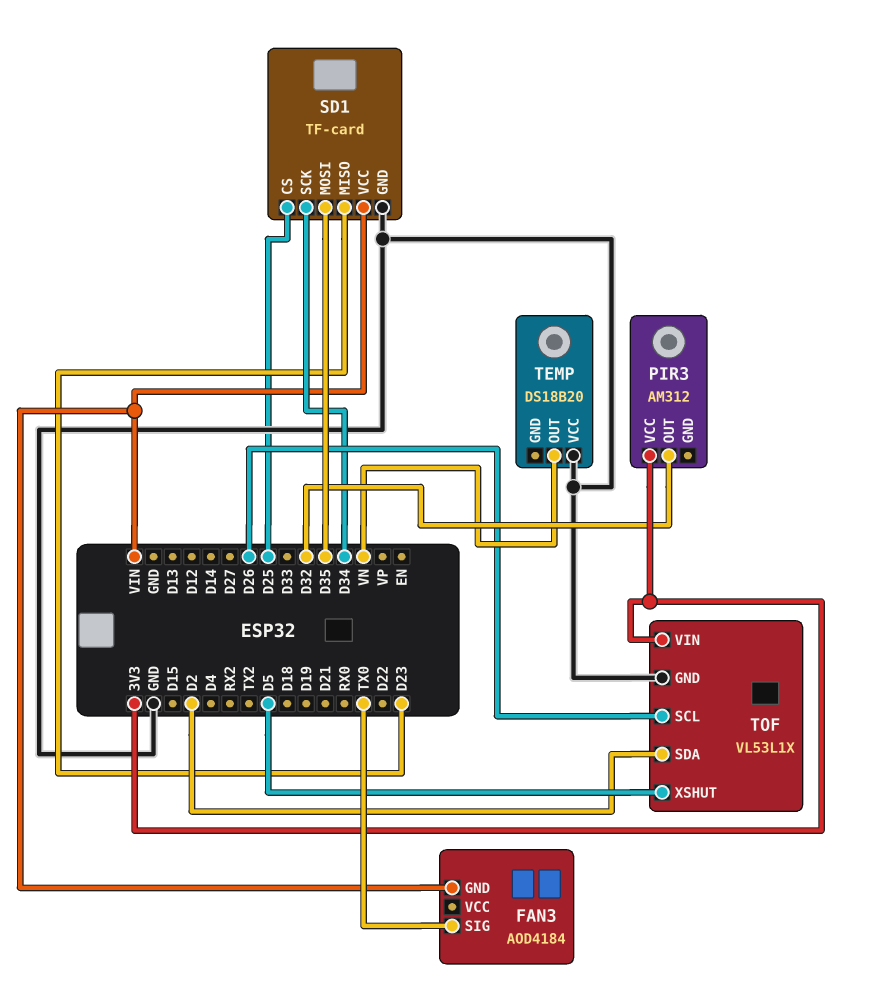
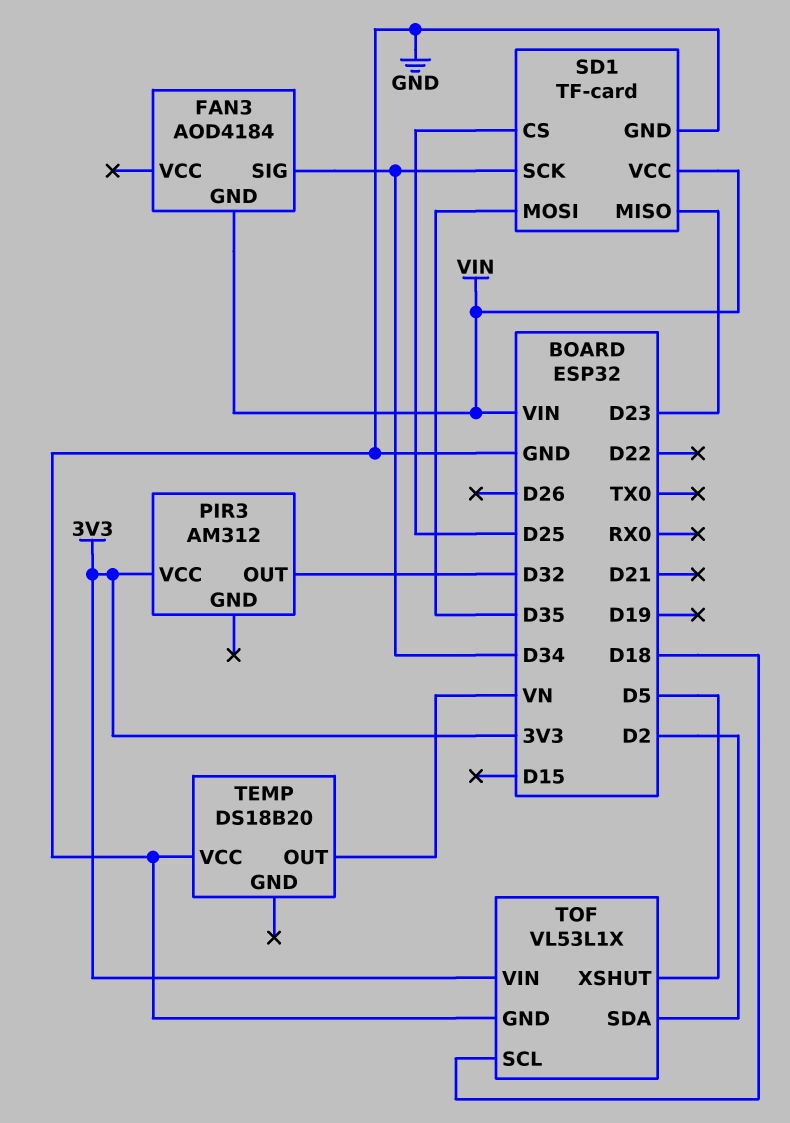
FAN3 pin SIG: TX0 -> D34
TOF pin SCL: D26 -> D18

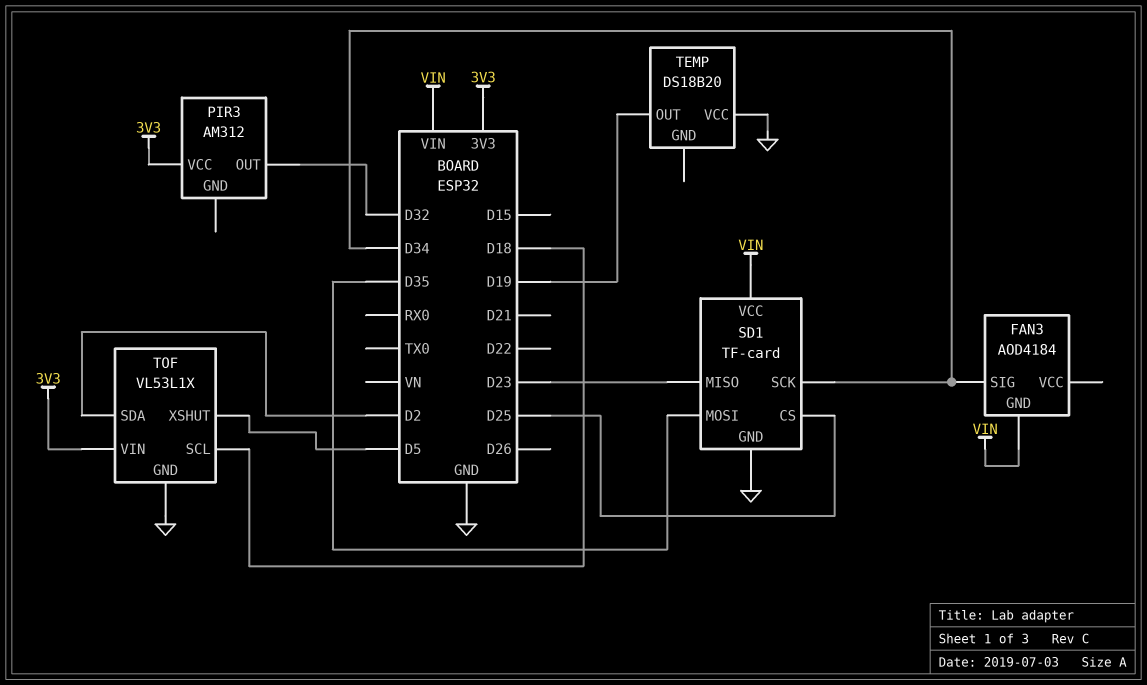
TEMP pin OUT: VN -> D19

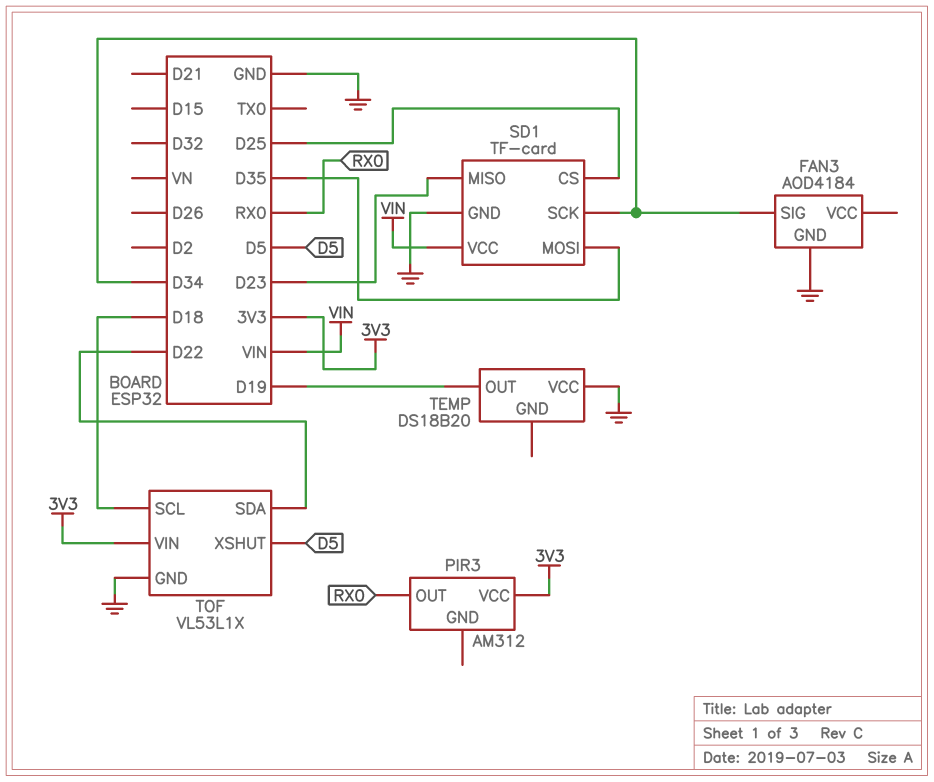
FAN3 pin GND: VIN -> GND
PIR3 pin OUT: D32 -> RX0
TOF pin SDA: D2 -> D22

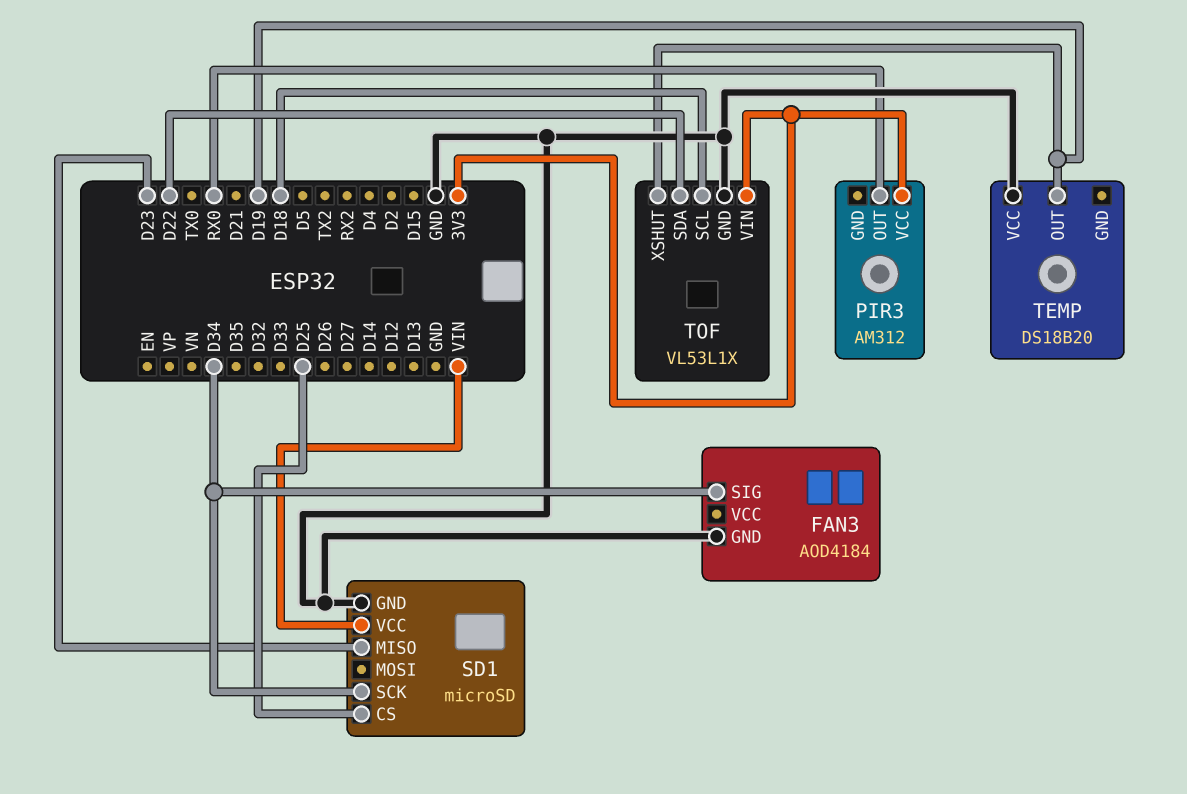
SD1: TF-card -> microSD
SD1 pin MOSI: D35 -> none
TOF pin XSHUT: D5 -> D19

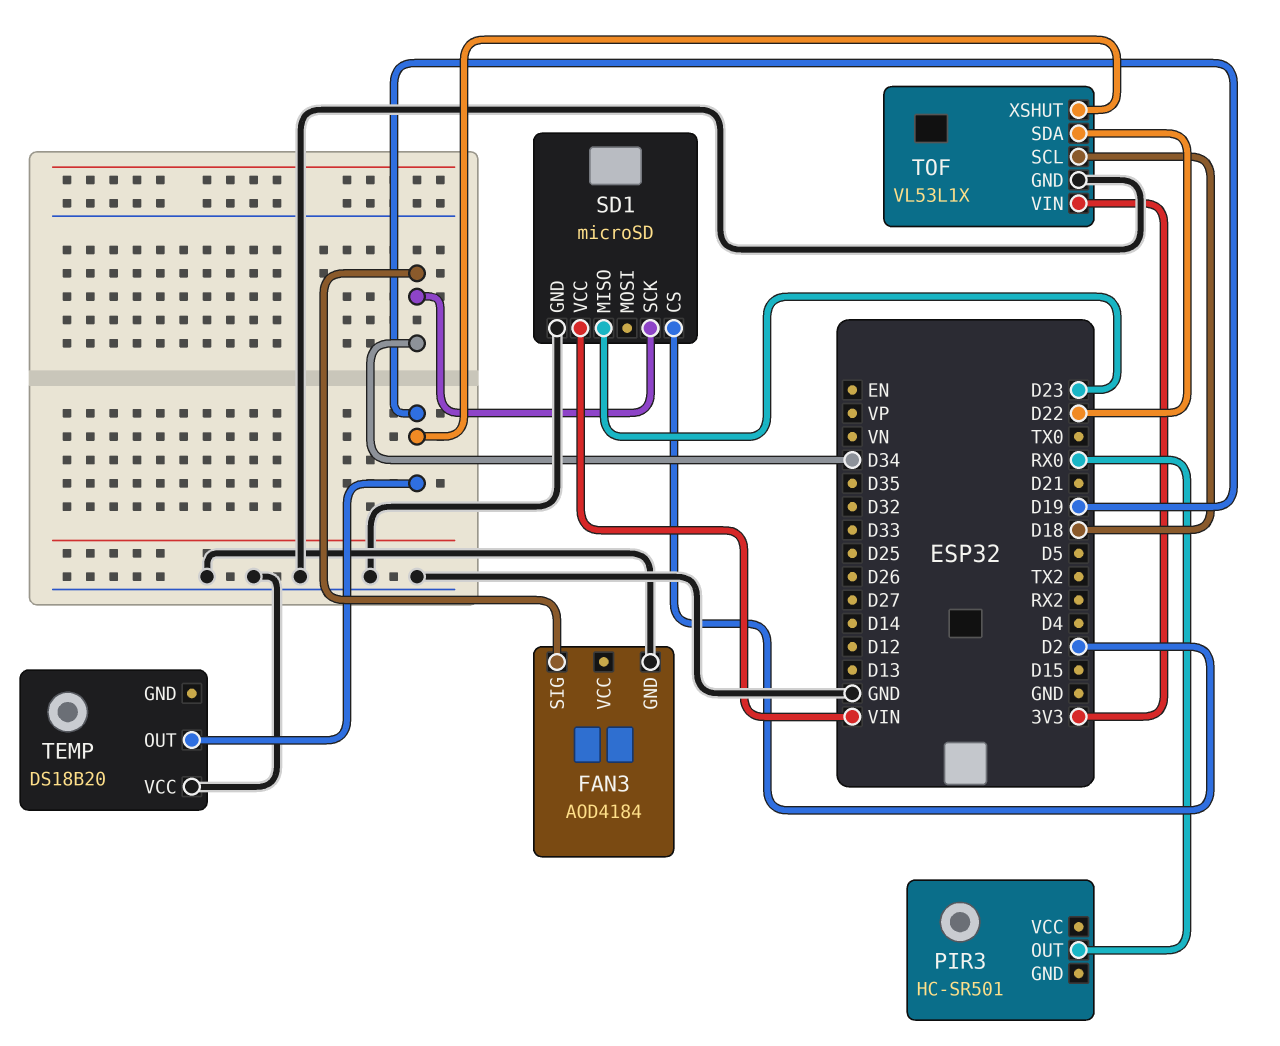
PIR3: AM312 -> HC-SR501
PIR3 pin VCC: 3V3 -> none
SD1 pin CS: D25 -> D2

